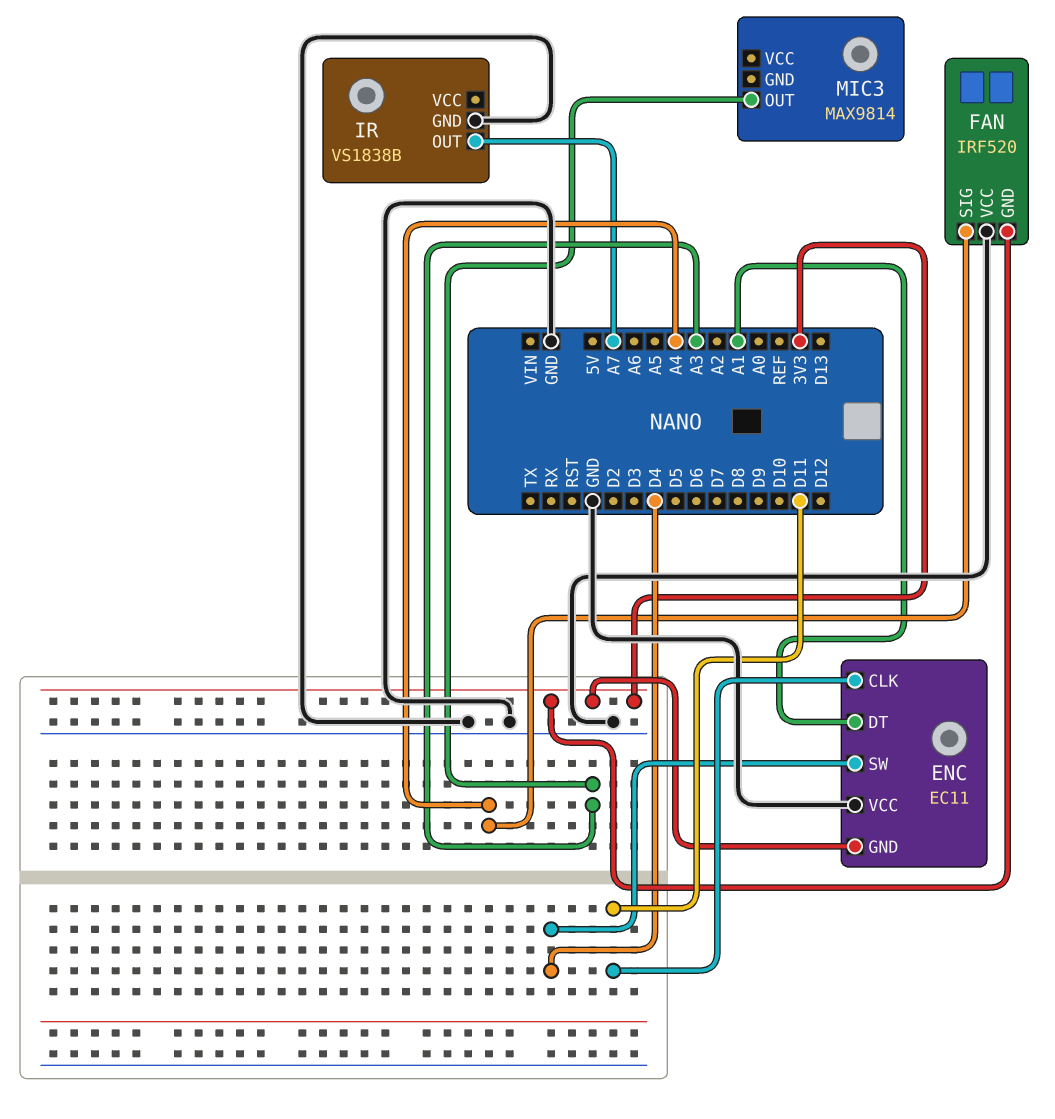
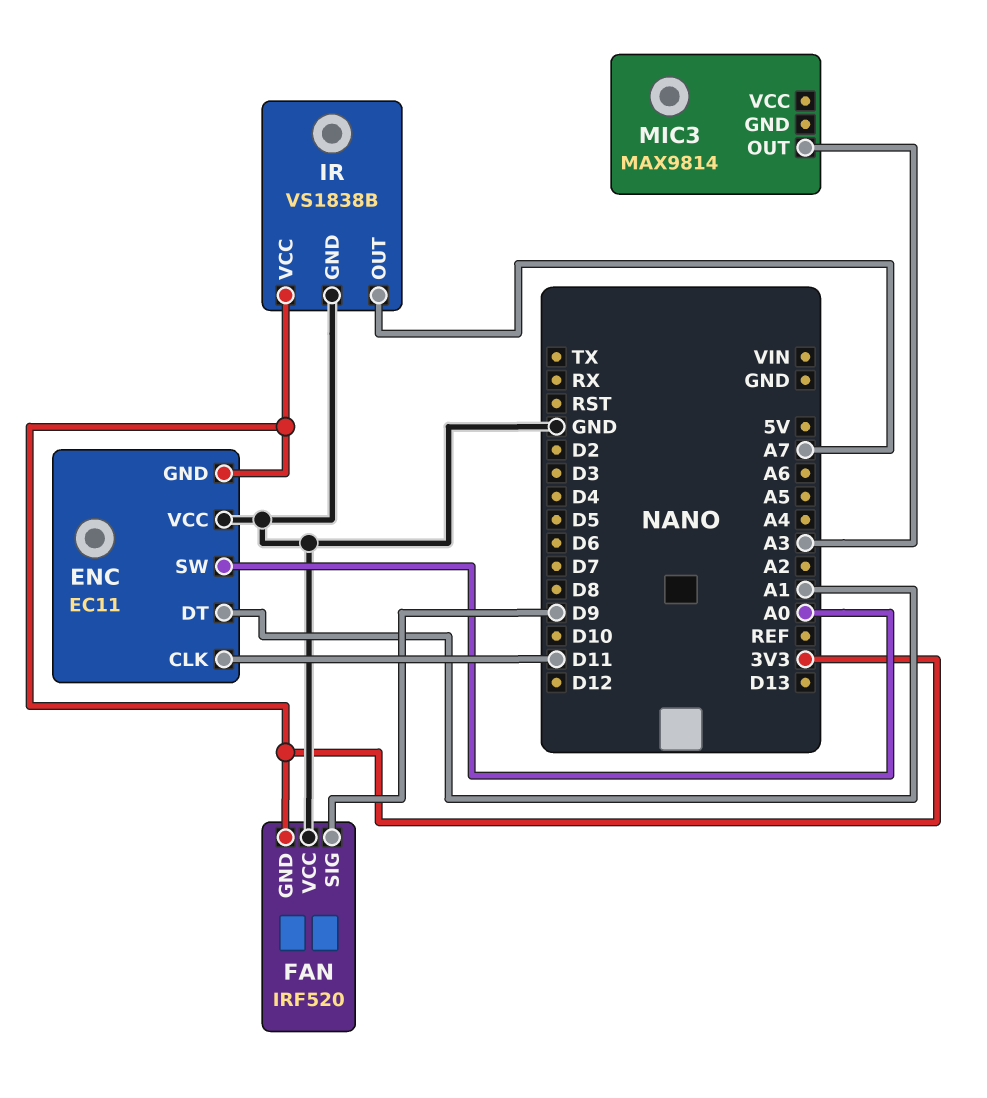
ENC pin SW: D4 -> A0
FAN pin SIG: A4 -> D9
IR pin VCC: none -> 3V3

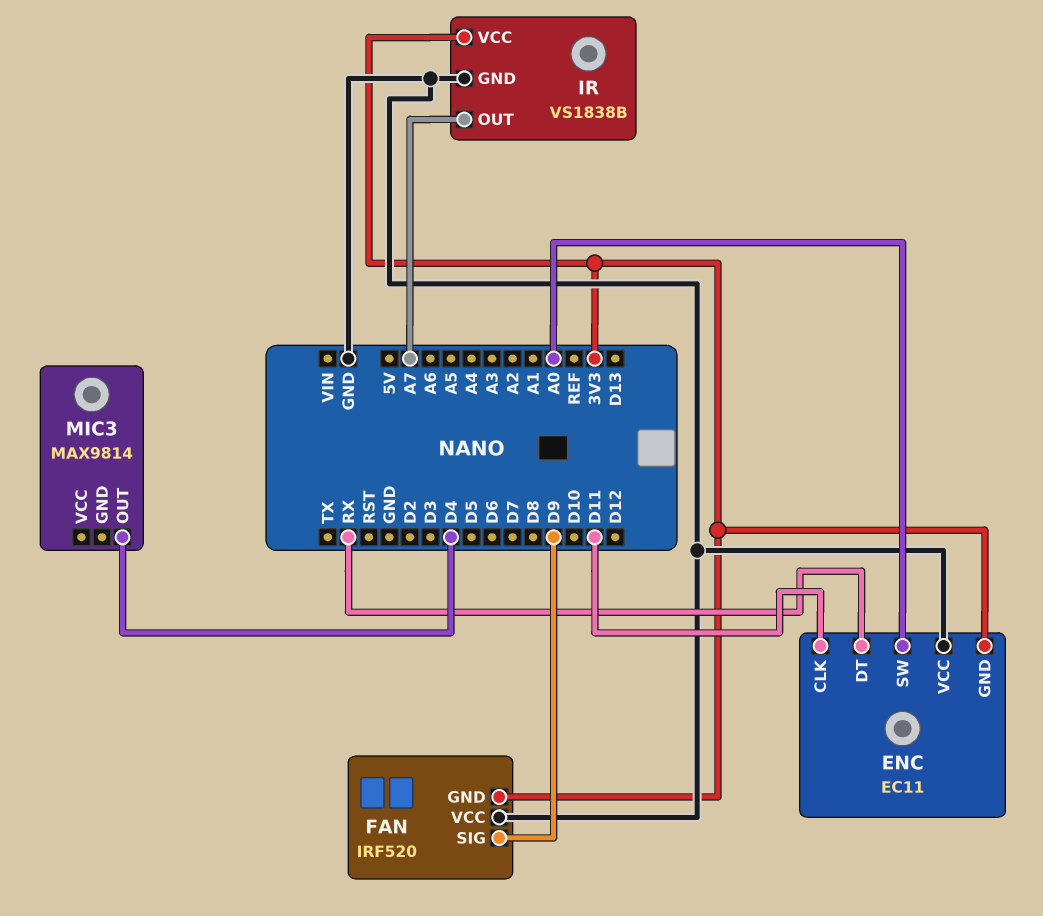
ENC pin DT: A1 -> RX
MIC3 pin OUT: A3 -> D4

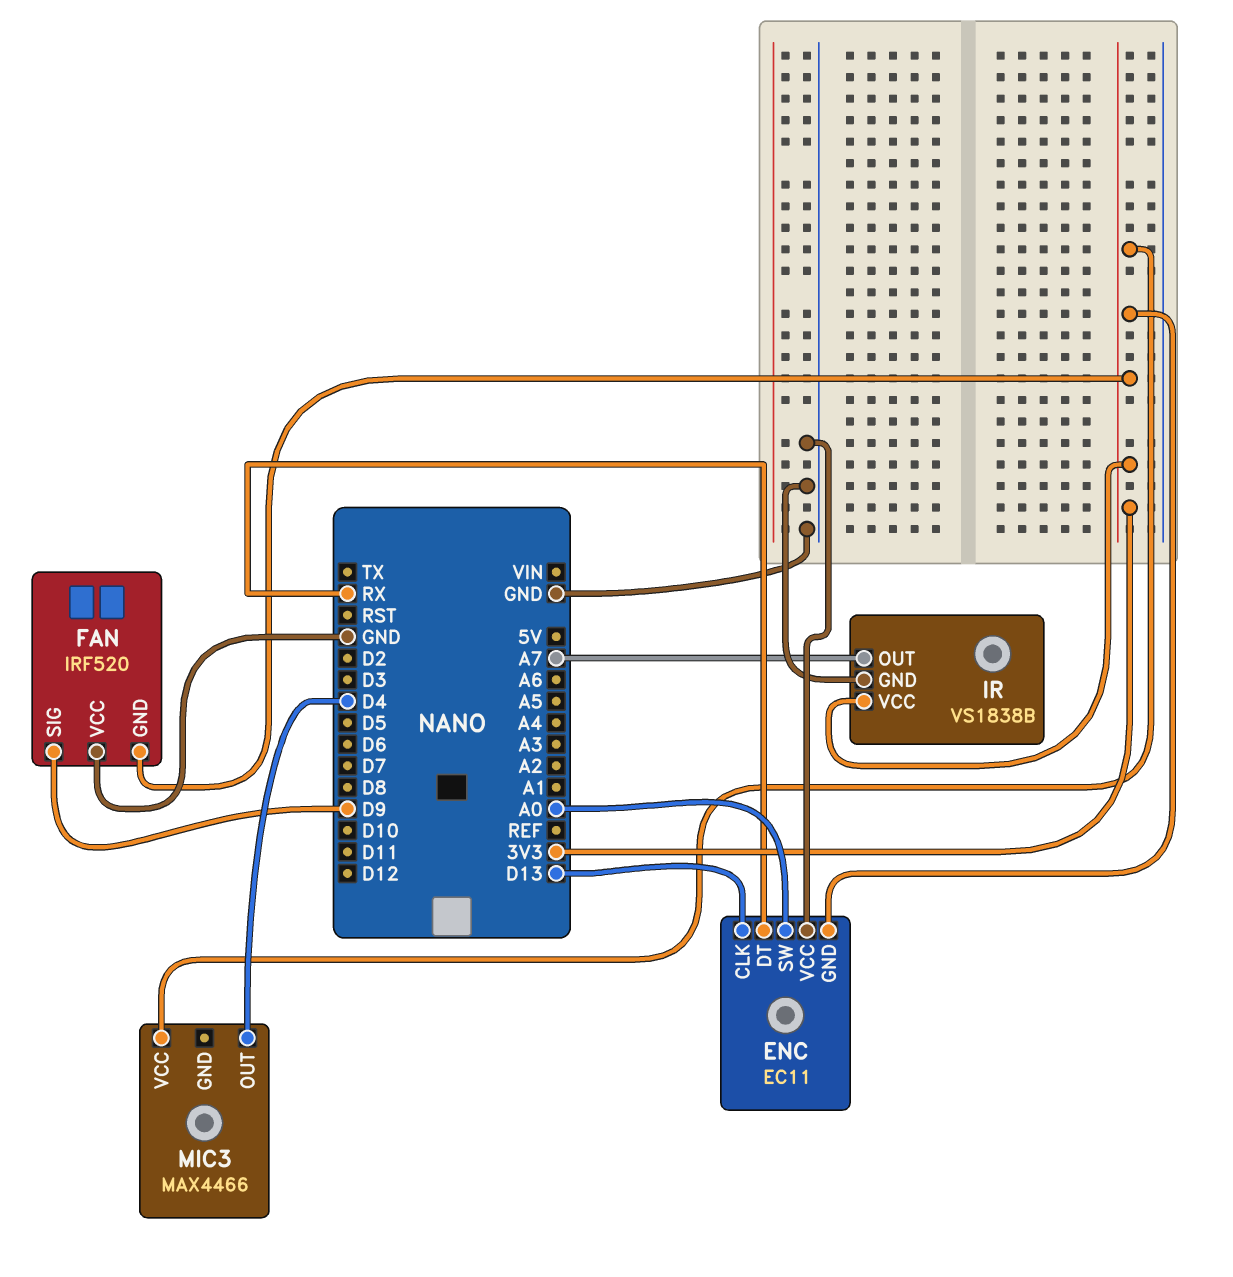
ENC pin CLK: D11 -> D13
MIC3: MAX9814 -> MAX4466
MIC3 pin VCC: none -> 3V3

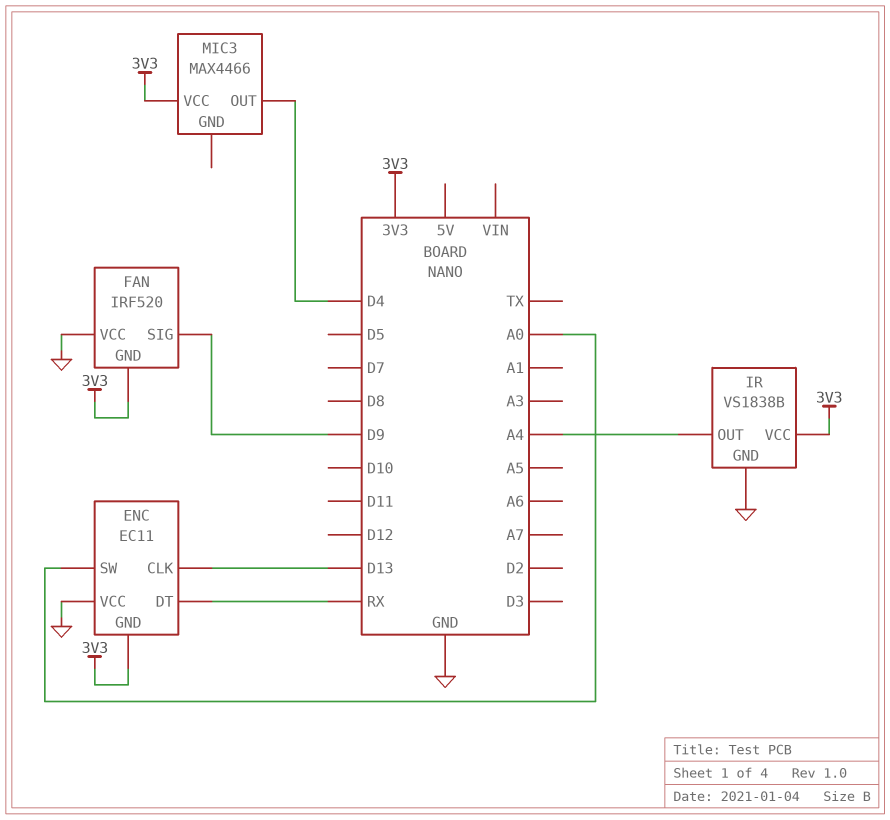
IR pin OUT: A7 -> A4

